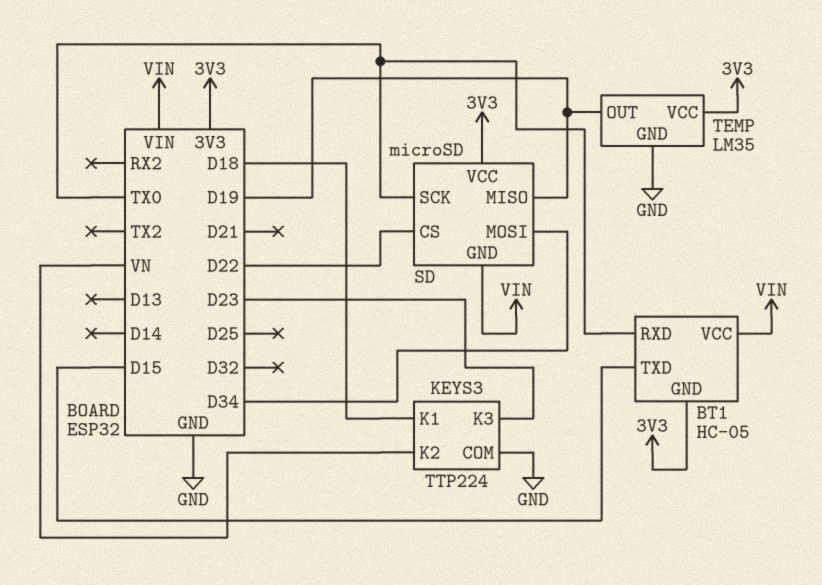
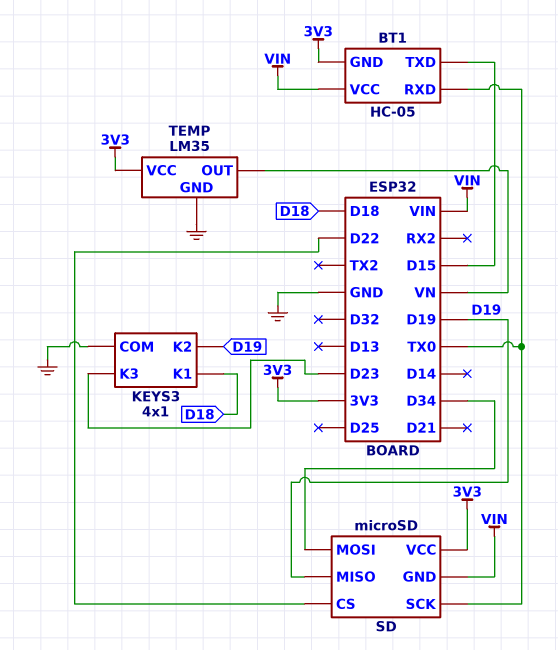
KEYS3: TTP224 -> 4x1
KEYS3 pin K2: VN -> D19
TEMP pin OUT: D19 -> VN

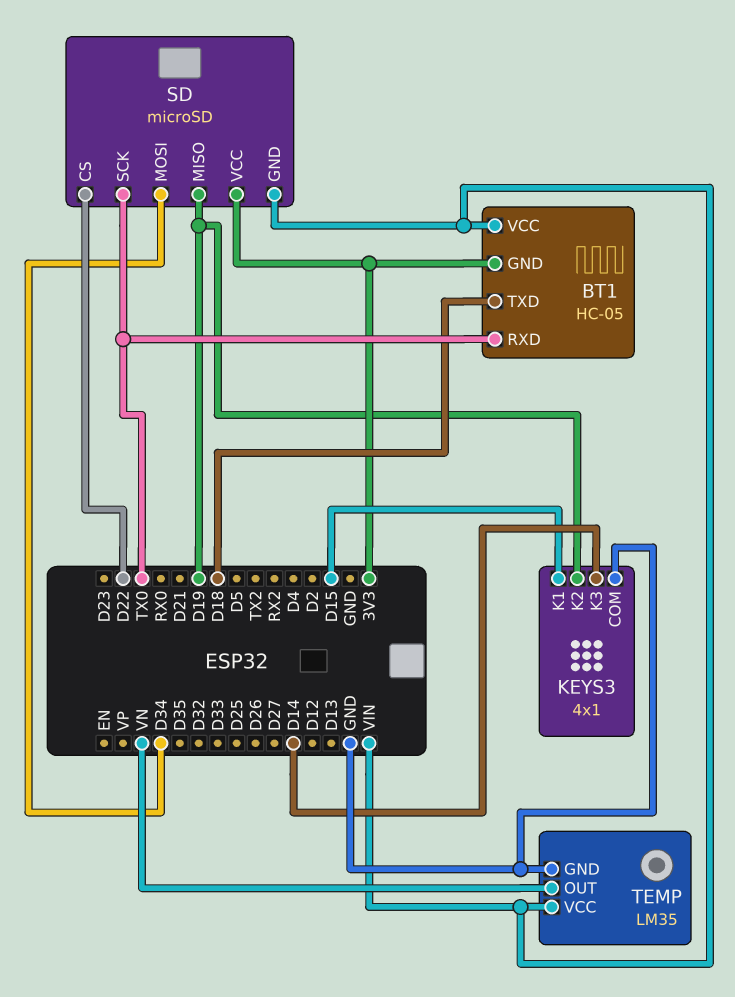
BT1 pin TXD: D15 -> D18
KEYS3 pin K1: D18 -> D15
KEYS3 pin K3: D23 -> D14
TEMP pin VCC: 3V3 -> VIN

